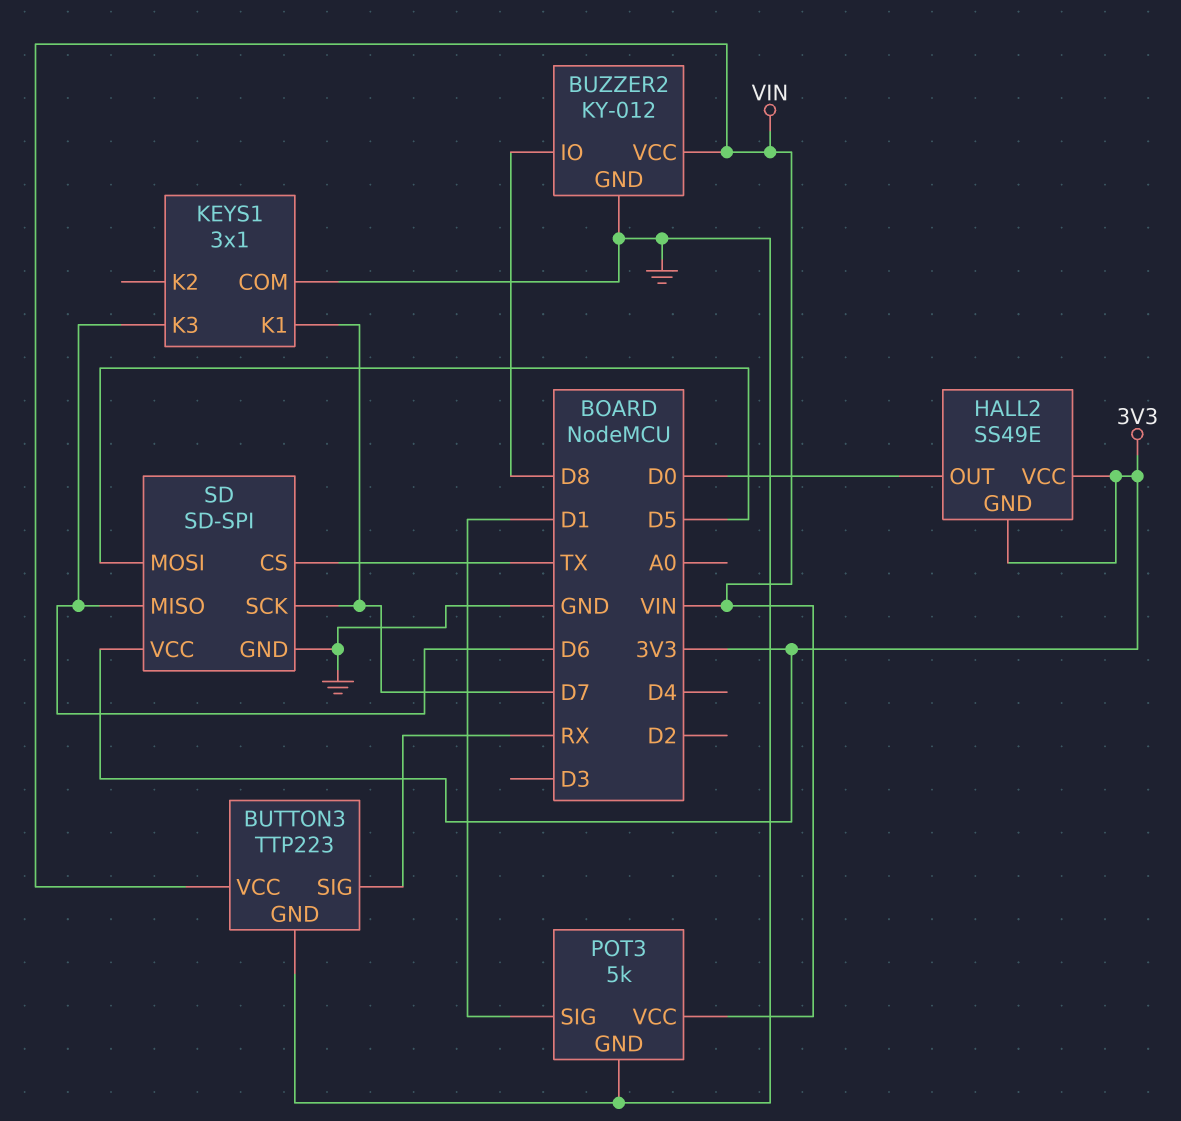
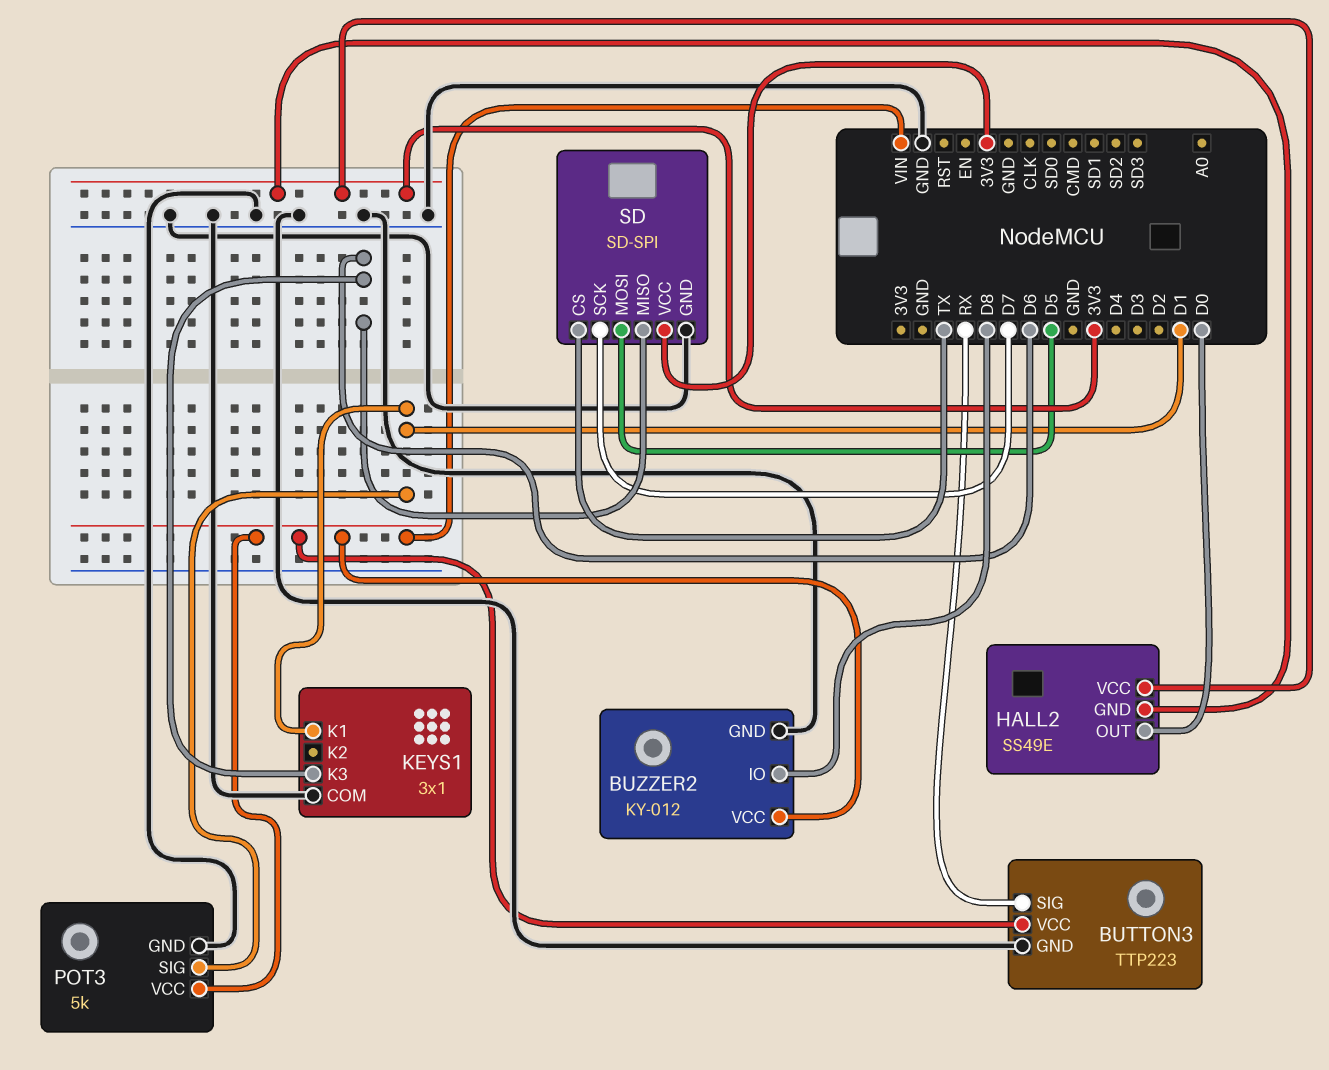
KEYS1 pin K1: D7 -> D1

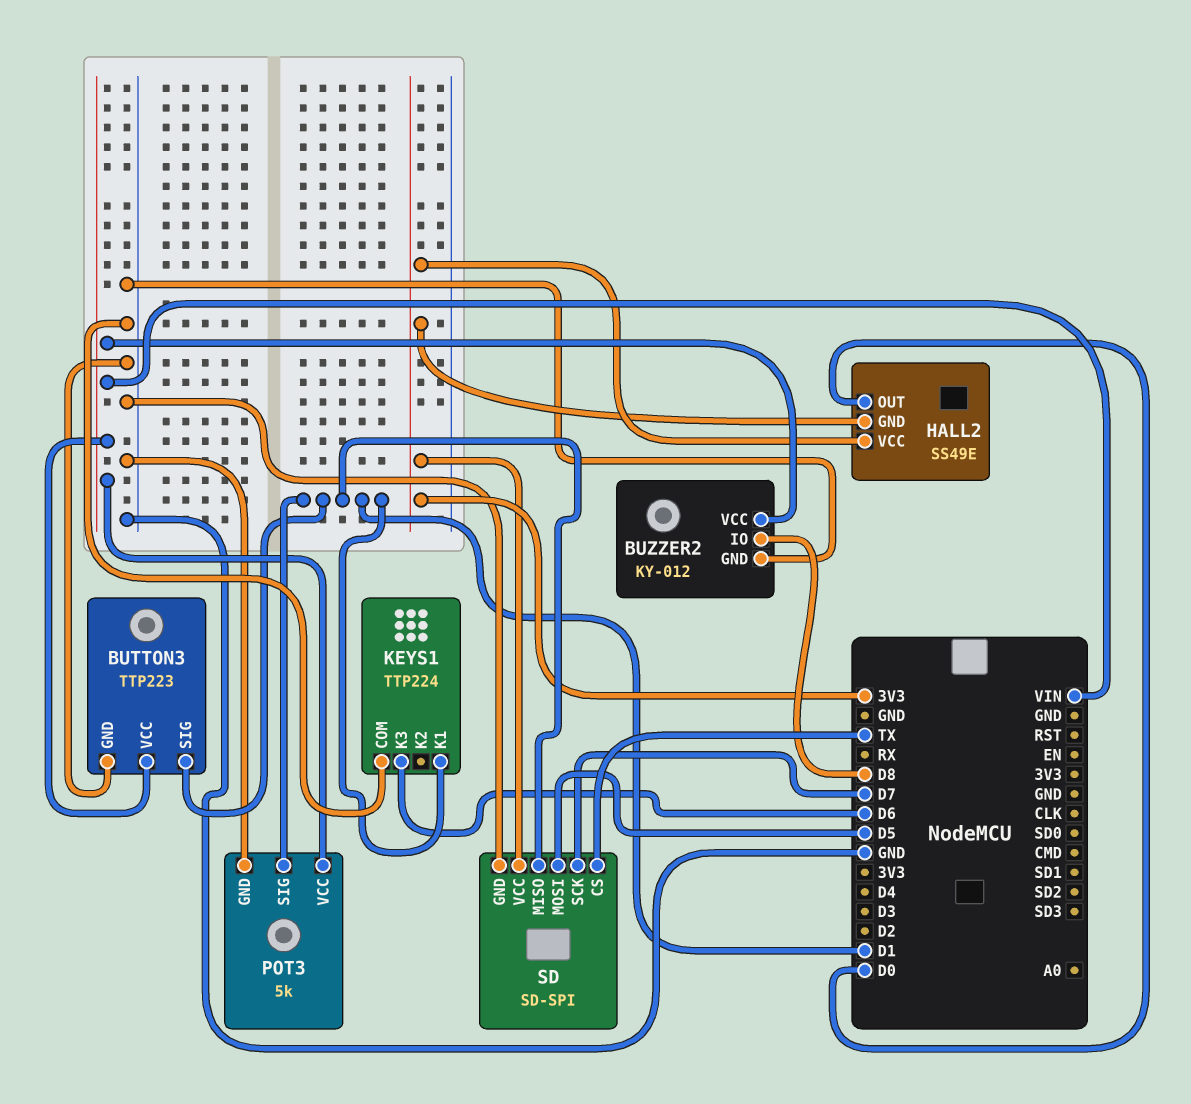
BUTTON3 pin SIG: RX -> D1
KEYS1: 3x1 -> TTP224
SD pin MISO: D6 -> D1

